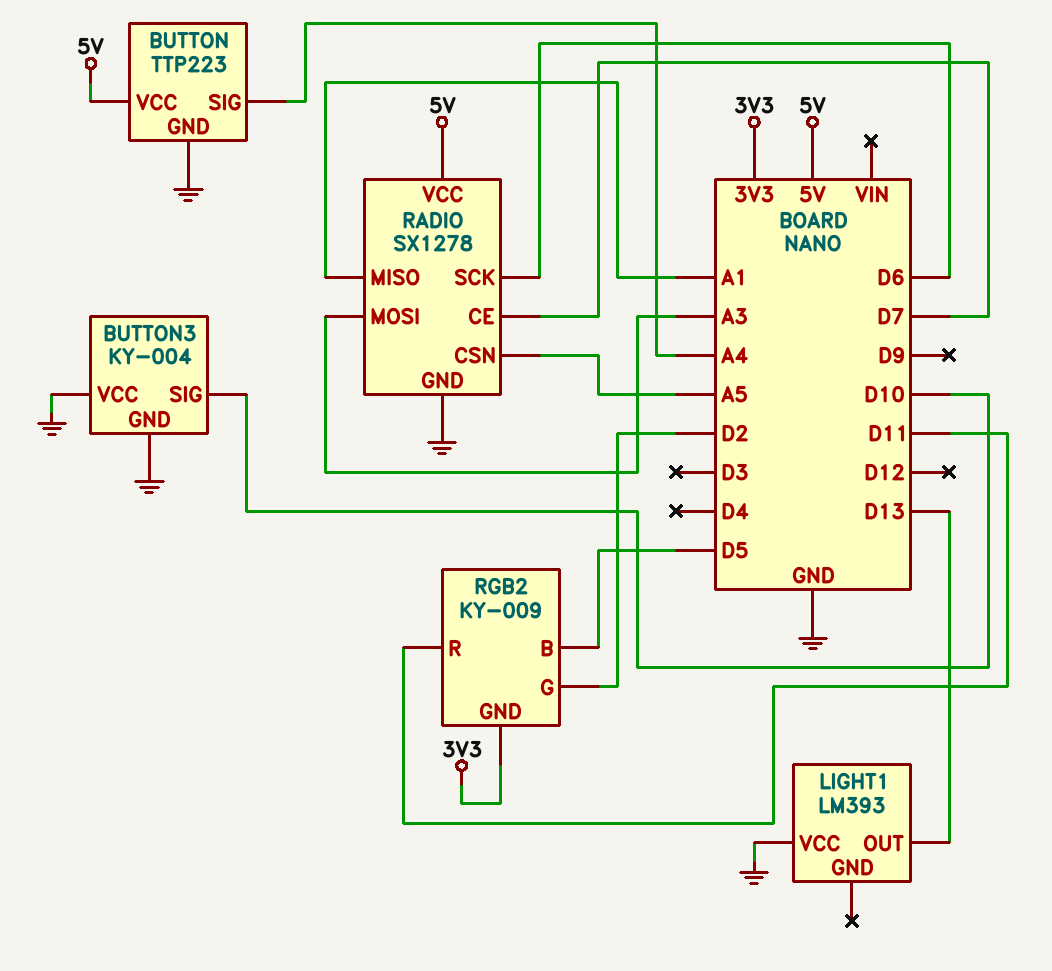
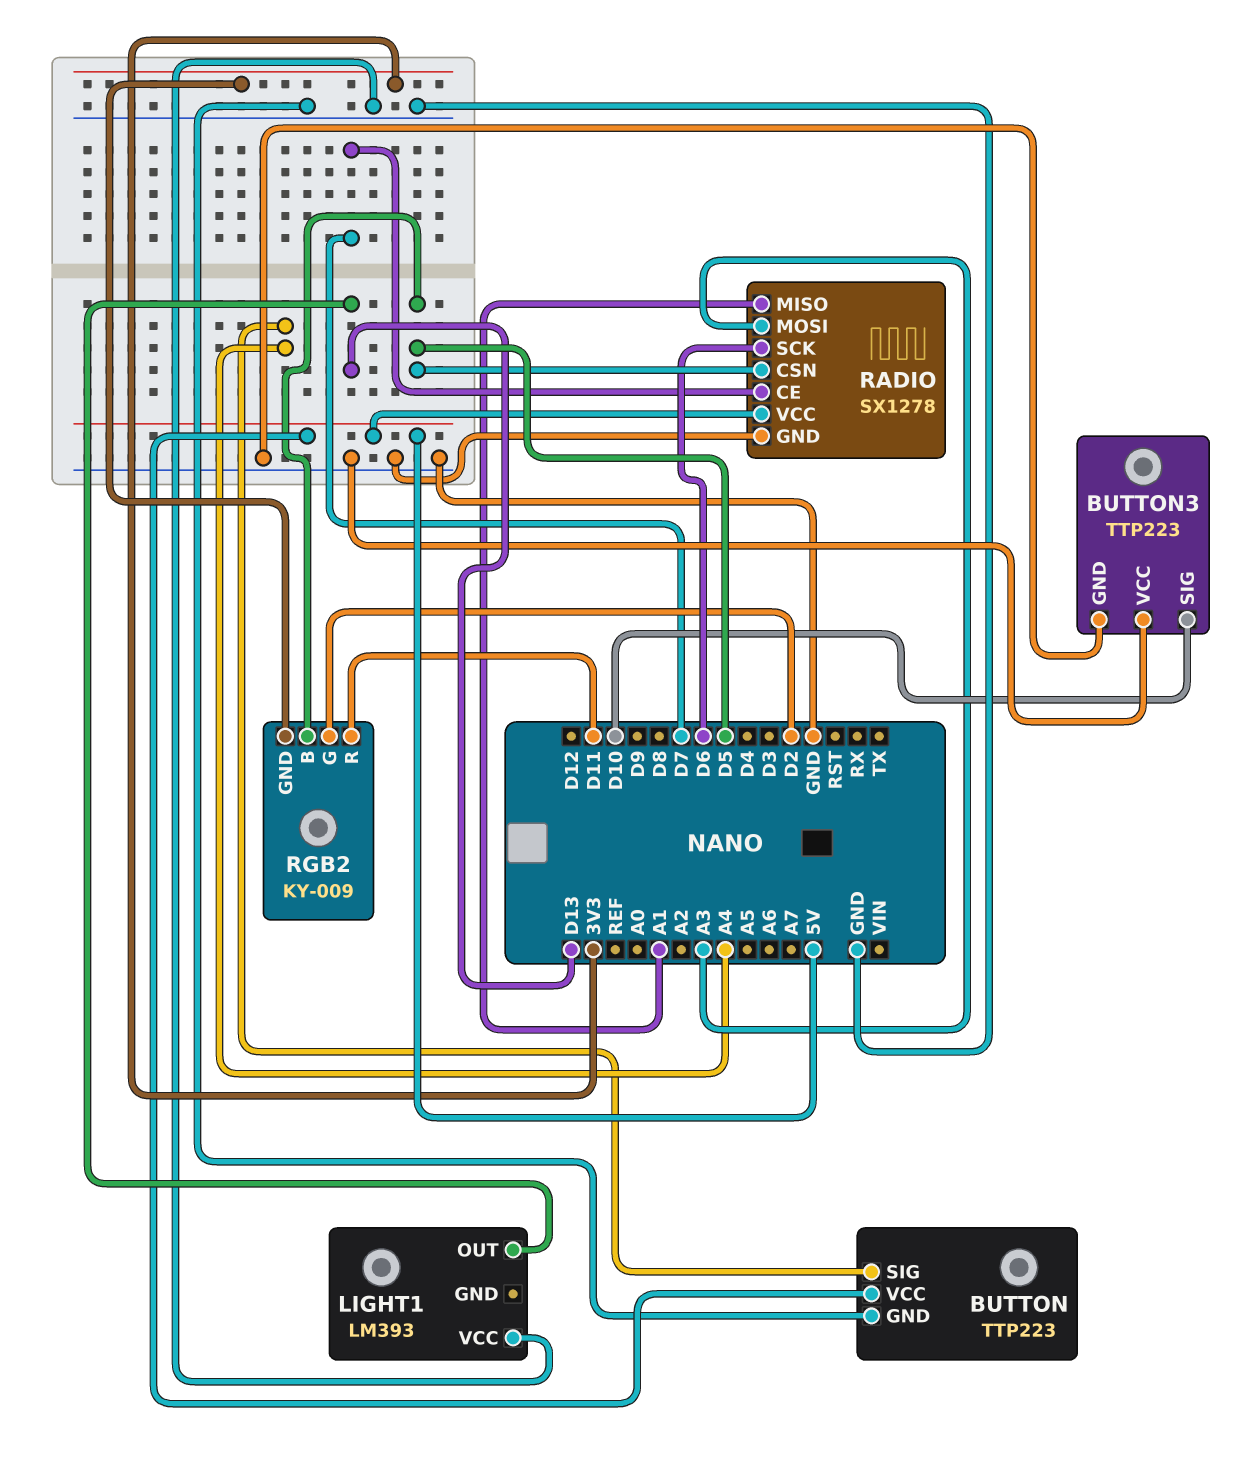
BUTTON3: KY-004 -> TTP223
RADIO pin CSN: A5 -> D5

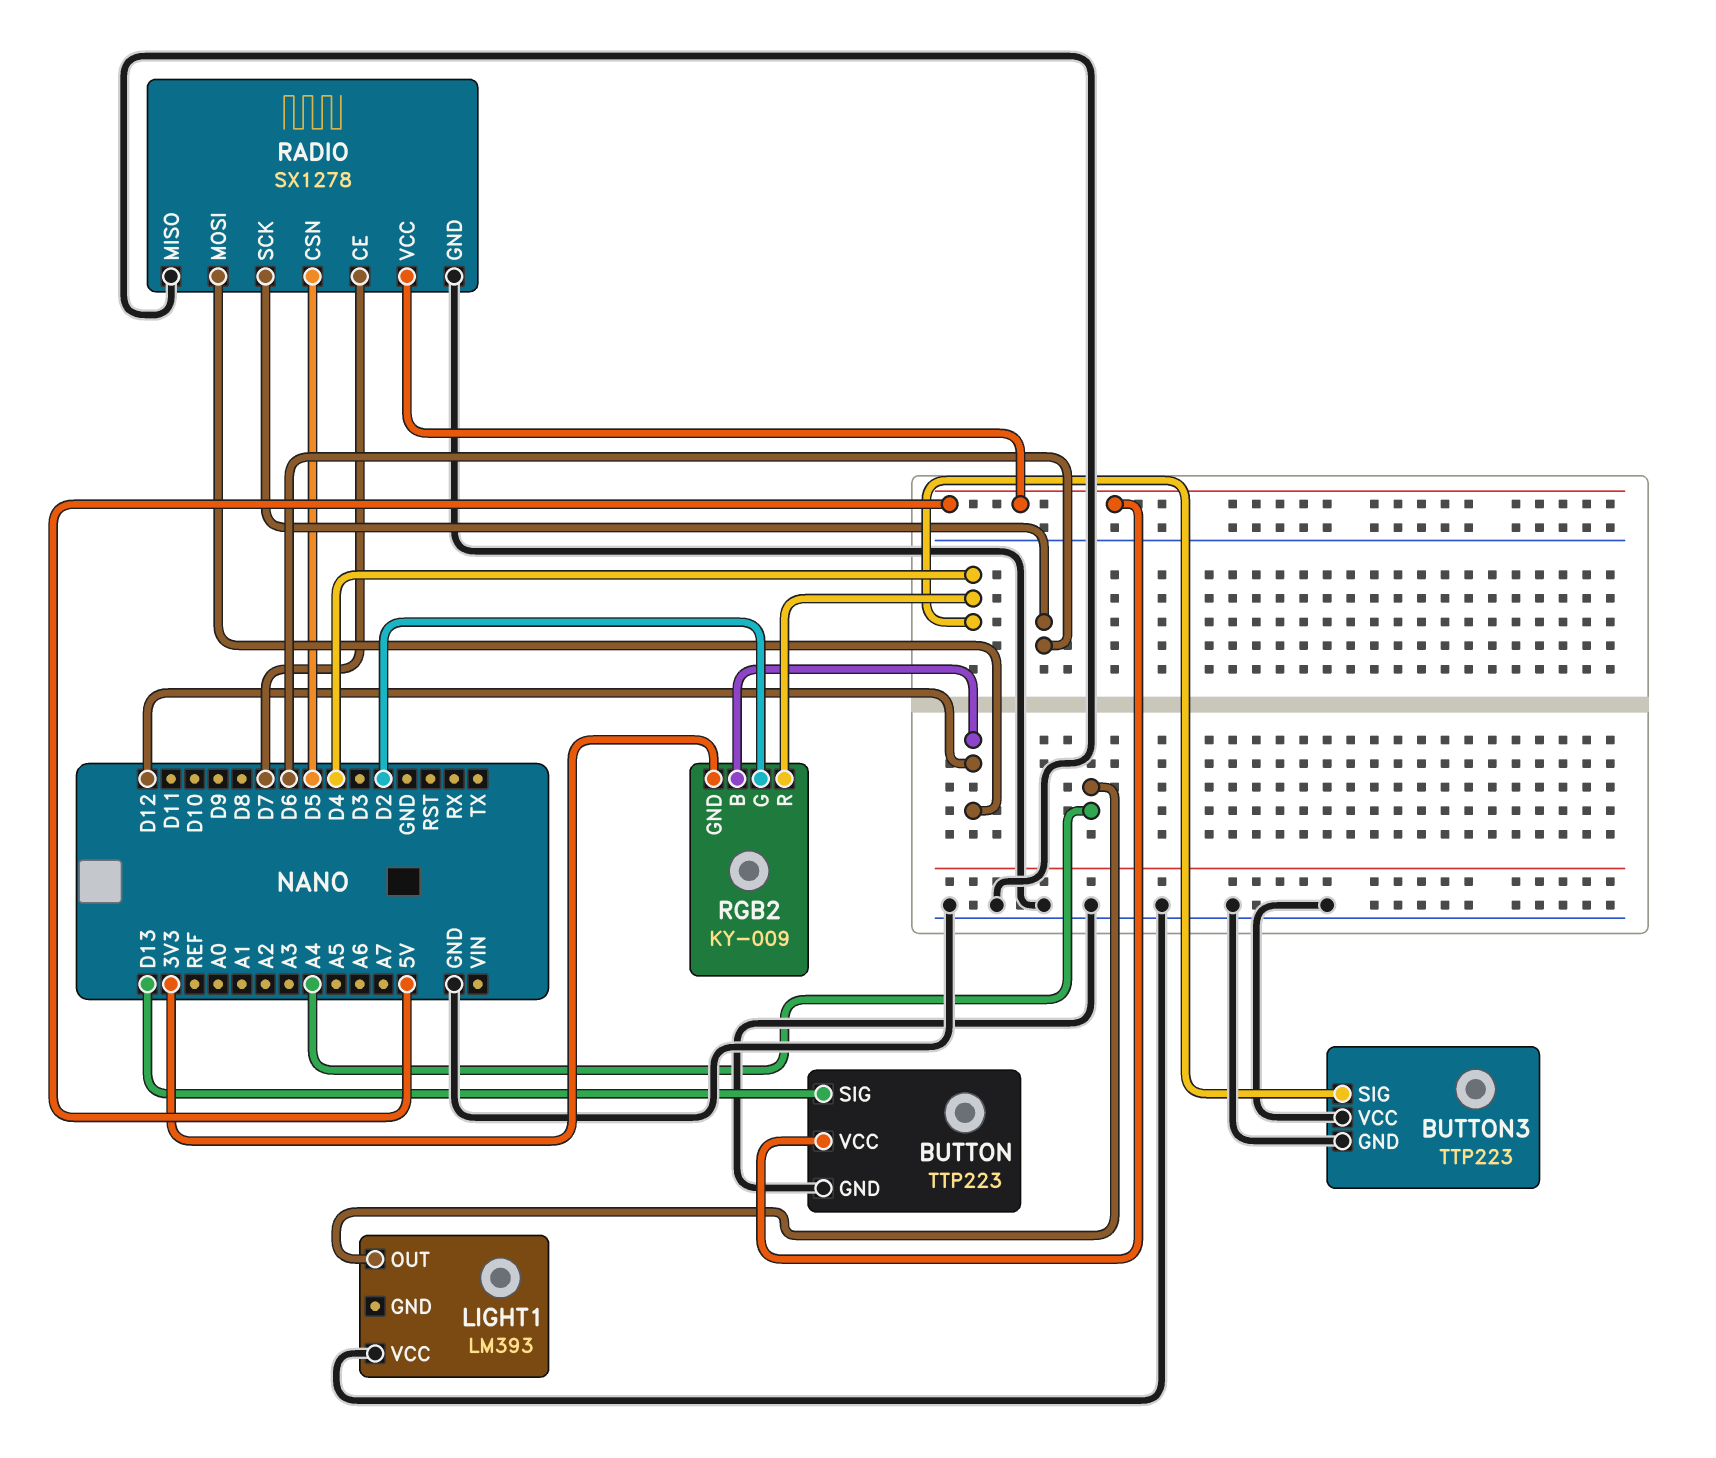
BUTTON pin SIG: A4 -> D13
BUTTON3 pin SIG: D10 -> D4
LIGHT1 pin OUT: D13 -> A4
RADIO pin MISO: A1 -> GND
RADIO pin MOSI: A3 -> D12
RGB2 pin B: D5 -> D12
RGB2 pin R: D11 -> D4

